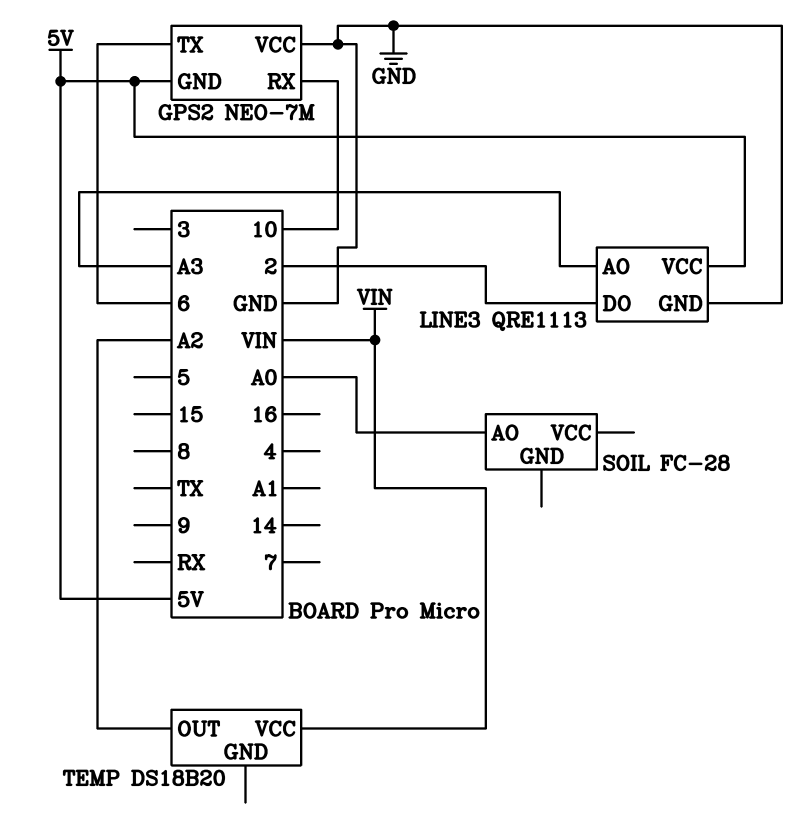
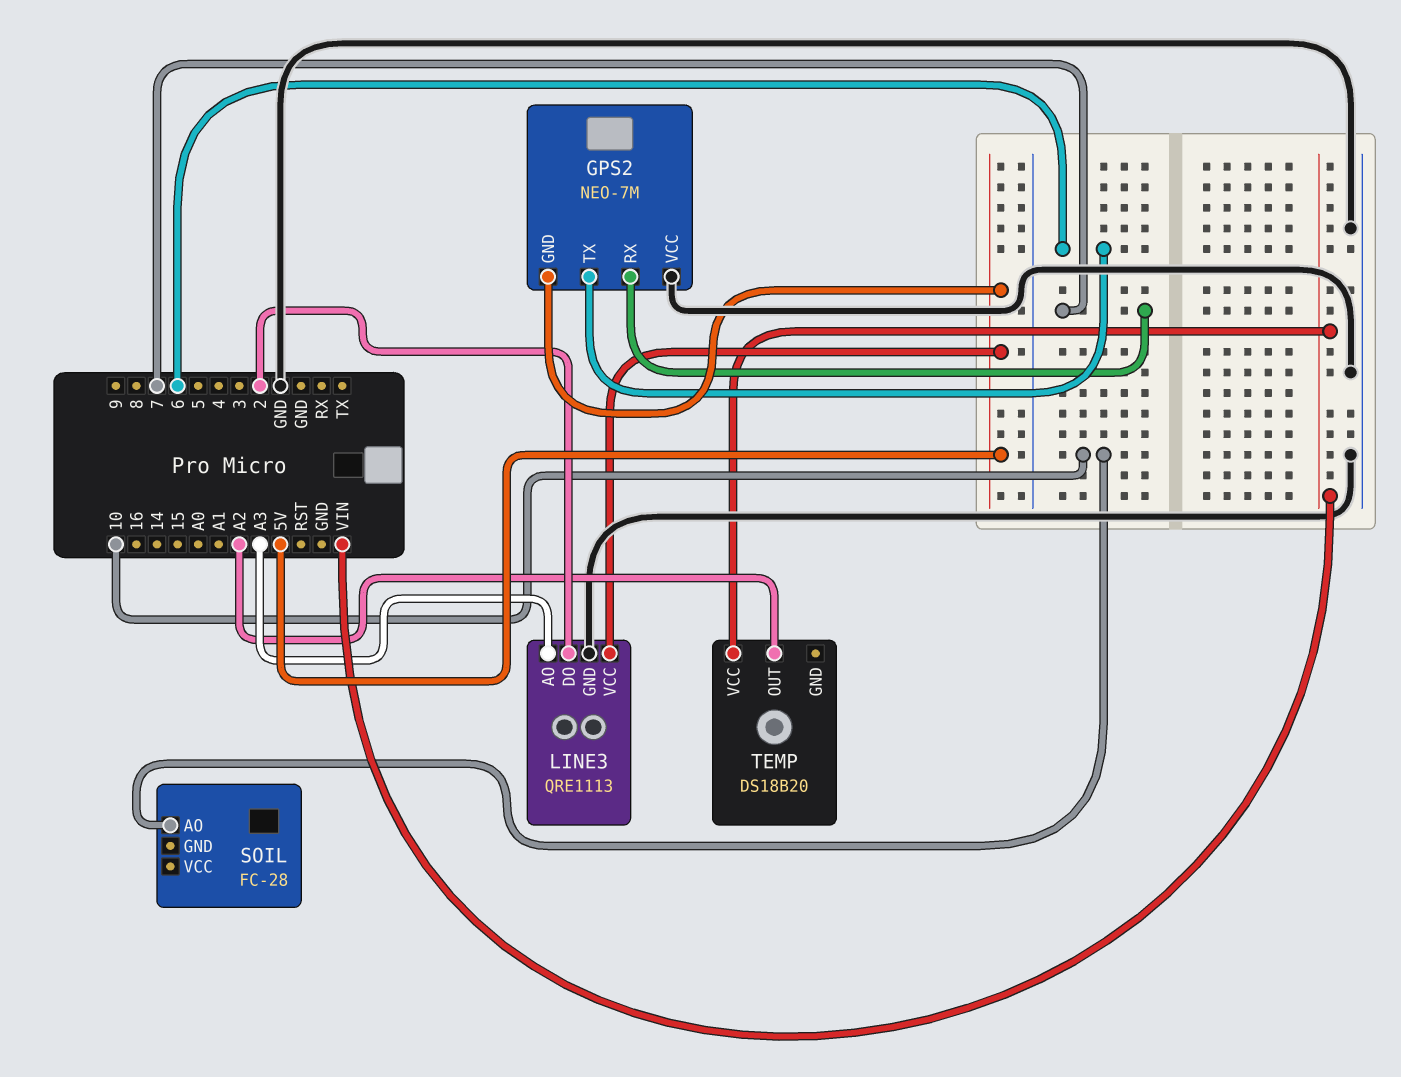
GPS2 pin RX: 10 -> 7
SOIL pin AO: A0 -> 10

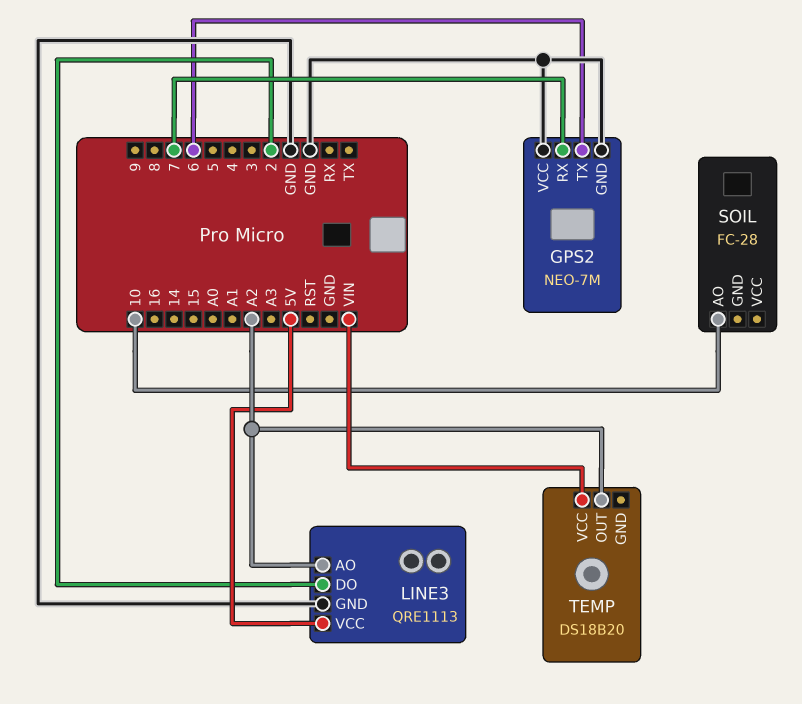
GPS2 pin GND: 5V -> GND
LINE3 pin AO: A3 -> A2

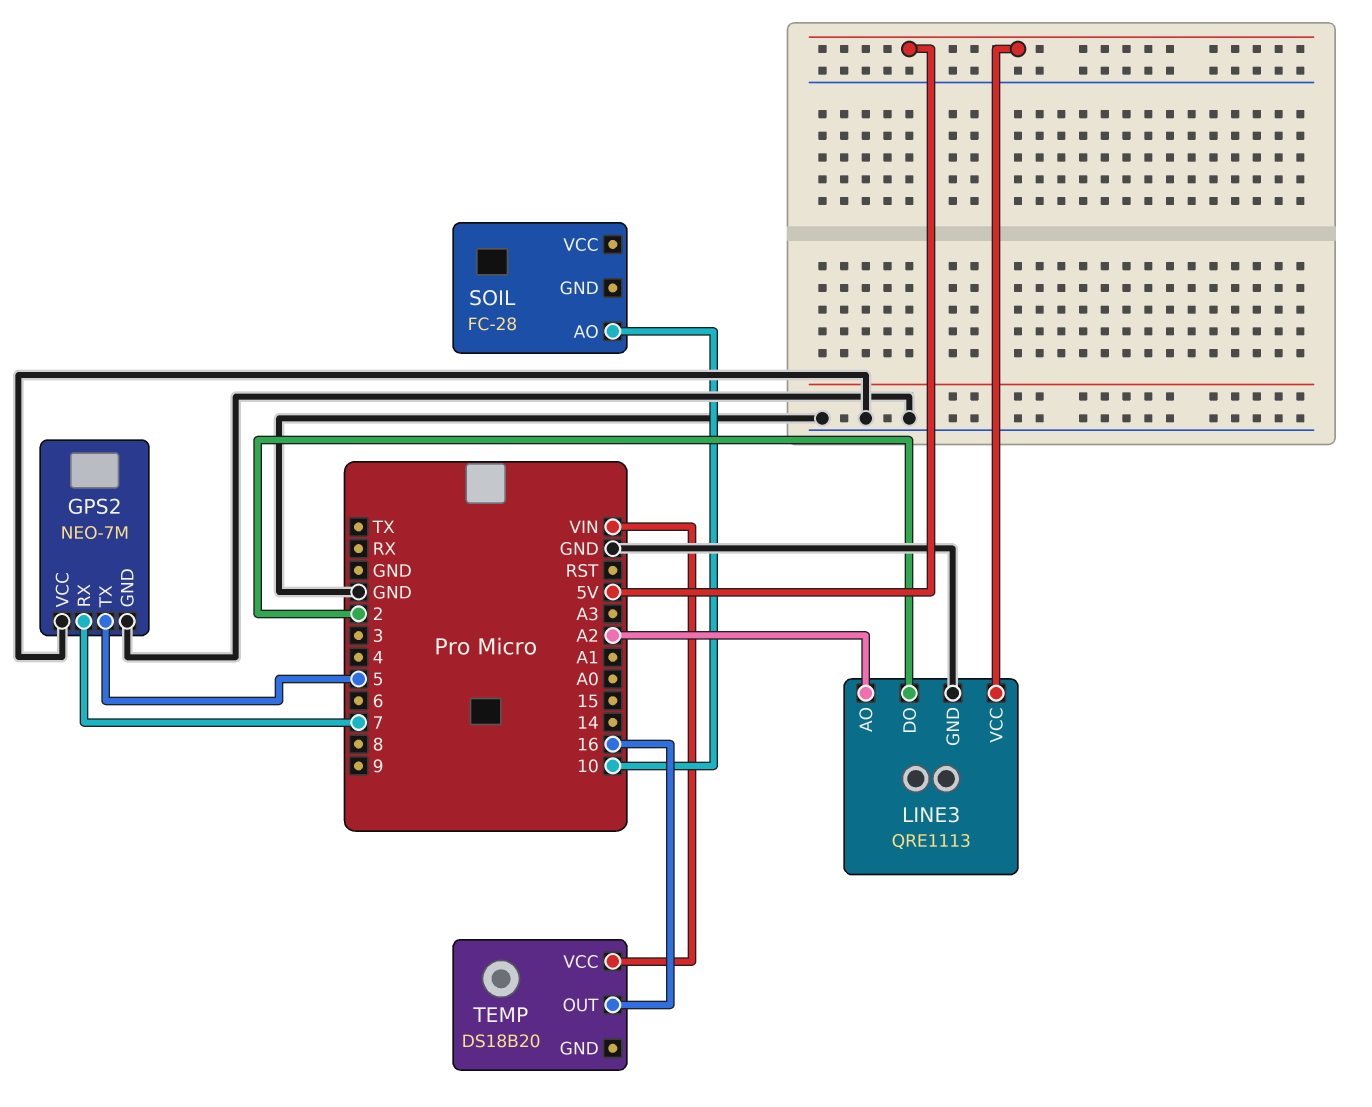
GPS2 pin TX: 6 -> 5
TEMP pin OUT: A2 -> 16

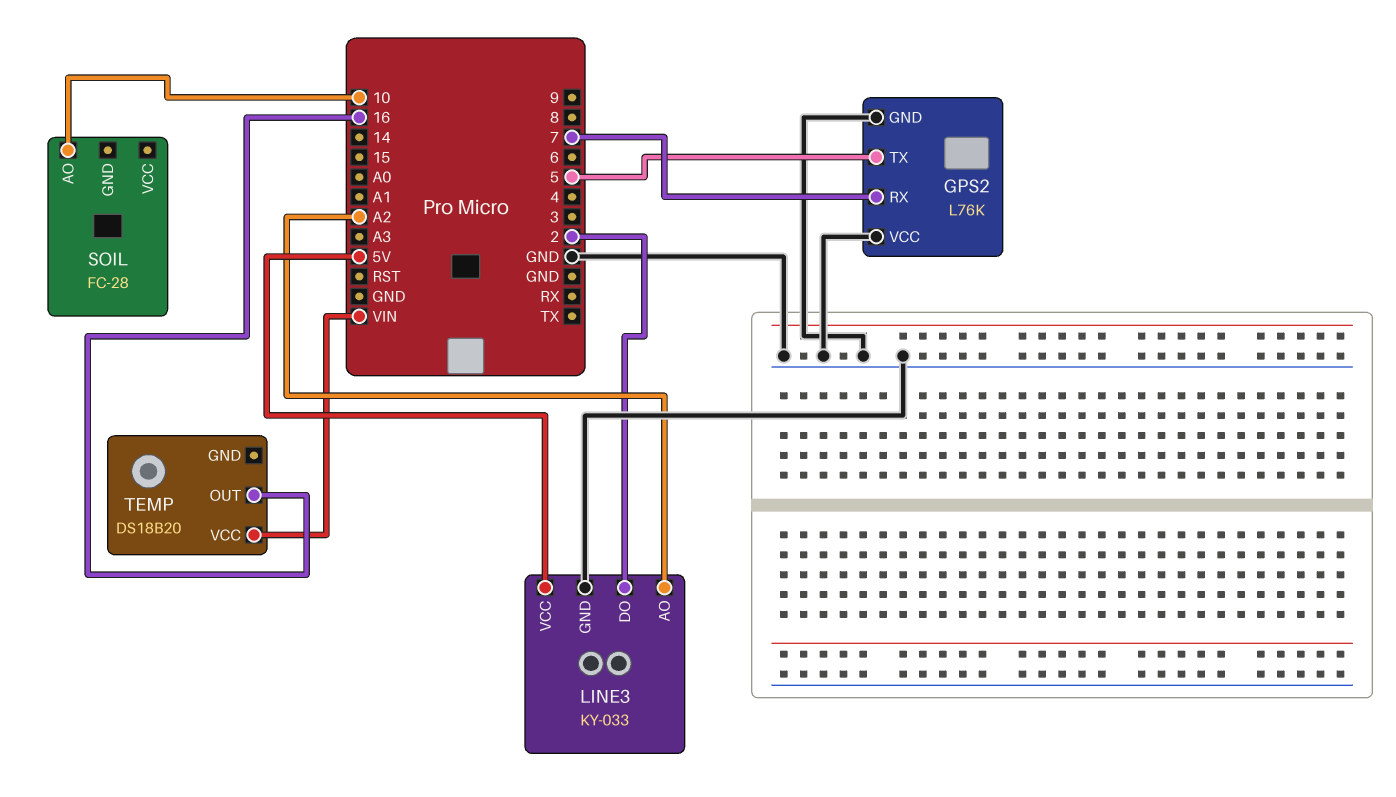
GPS2: NEO-7M -> L76K
LINE3: QRE1113 -> KY-033

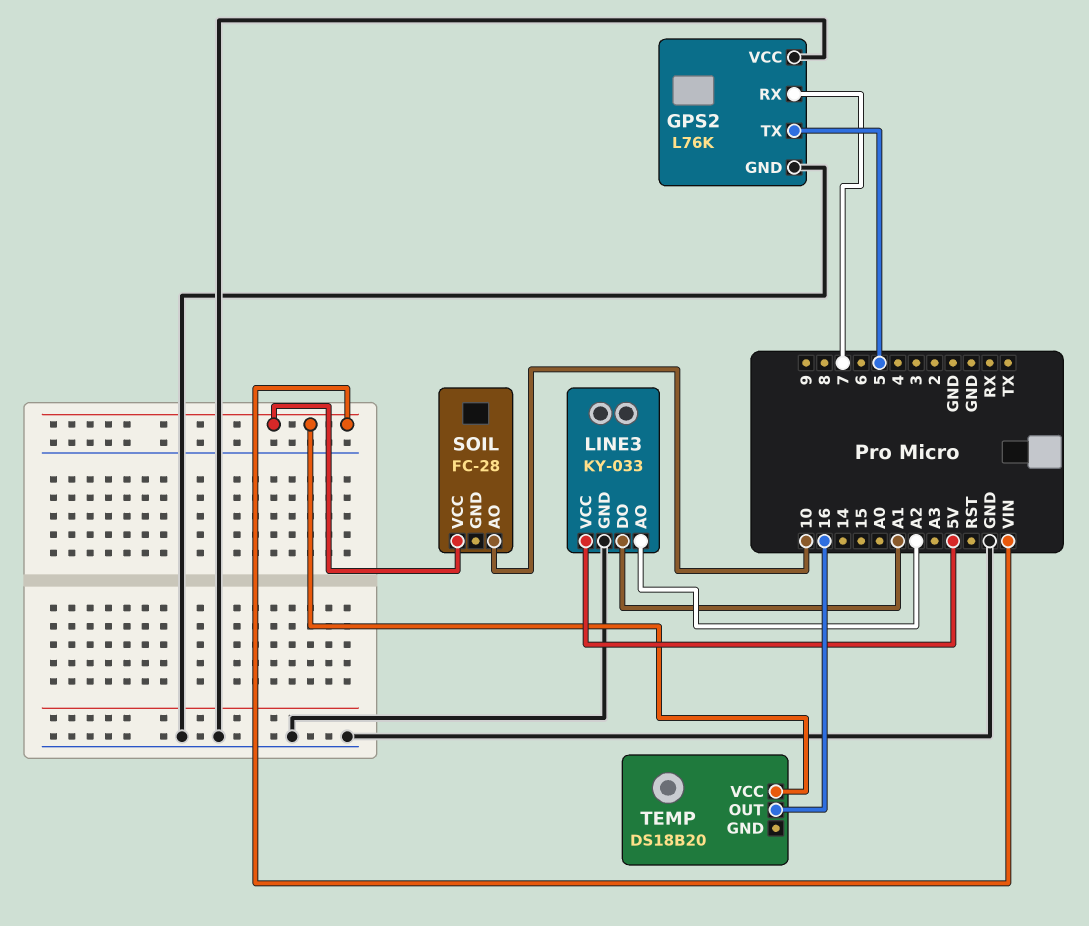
LINE3 pin DO: 2 -> A1
SOIL pin VCC: none -> VIN

